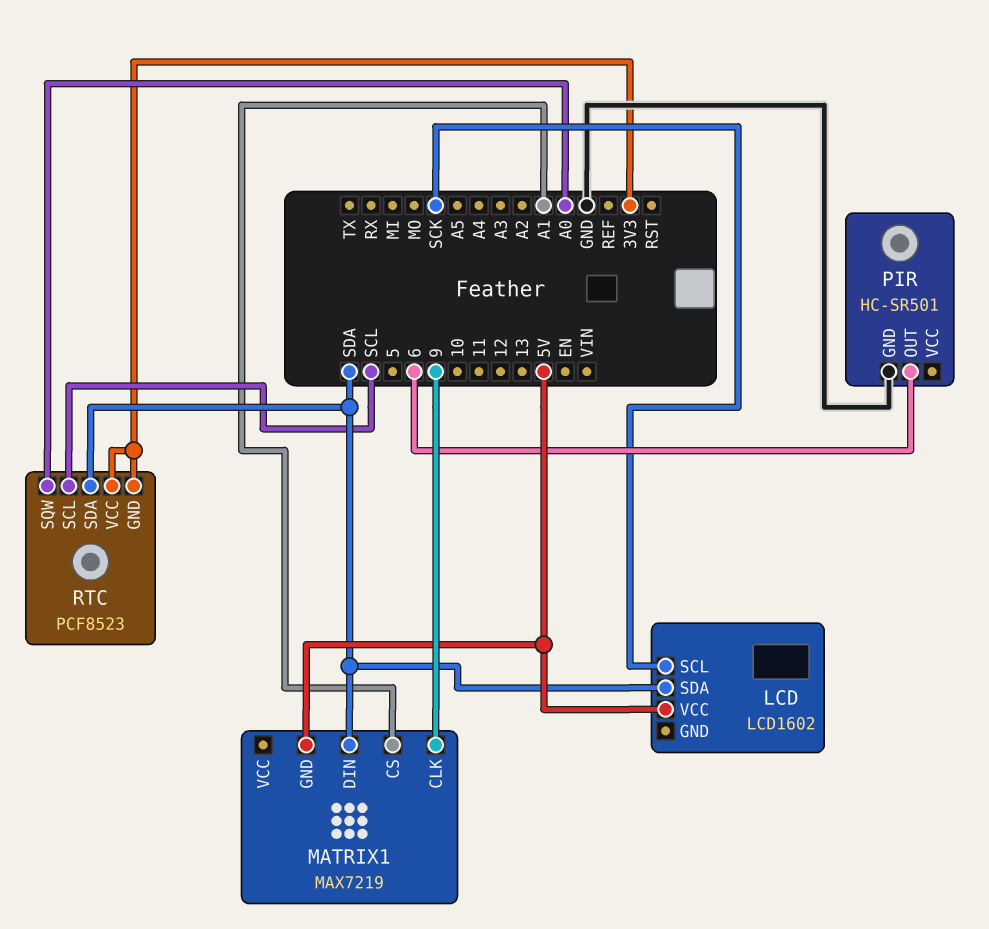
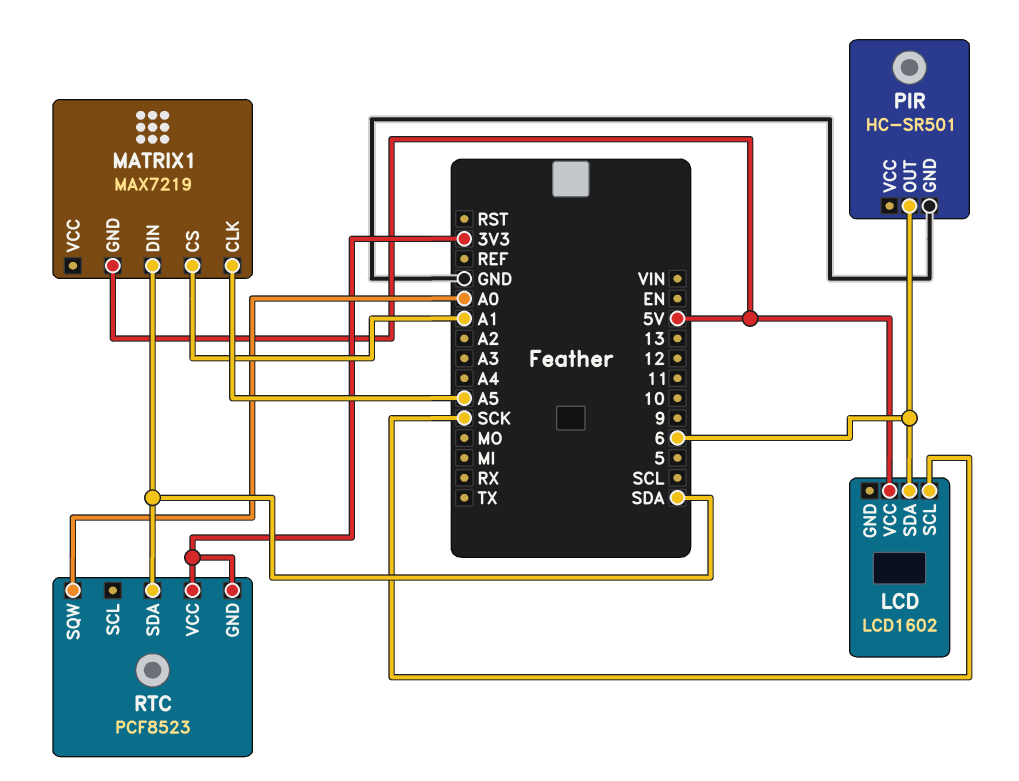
LCD pin SDA: SDA -> 6
MATRIX1 pin CLK: 9 -> A5
RTC pin SCL: SCL -> none

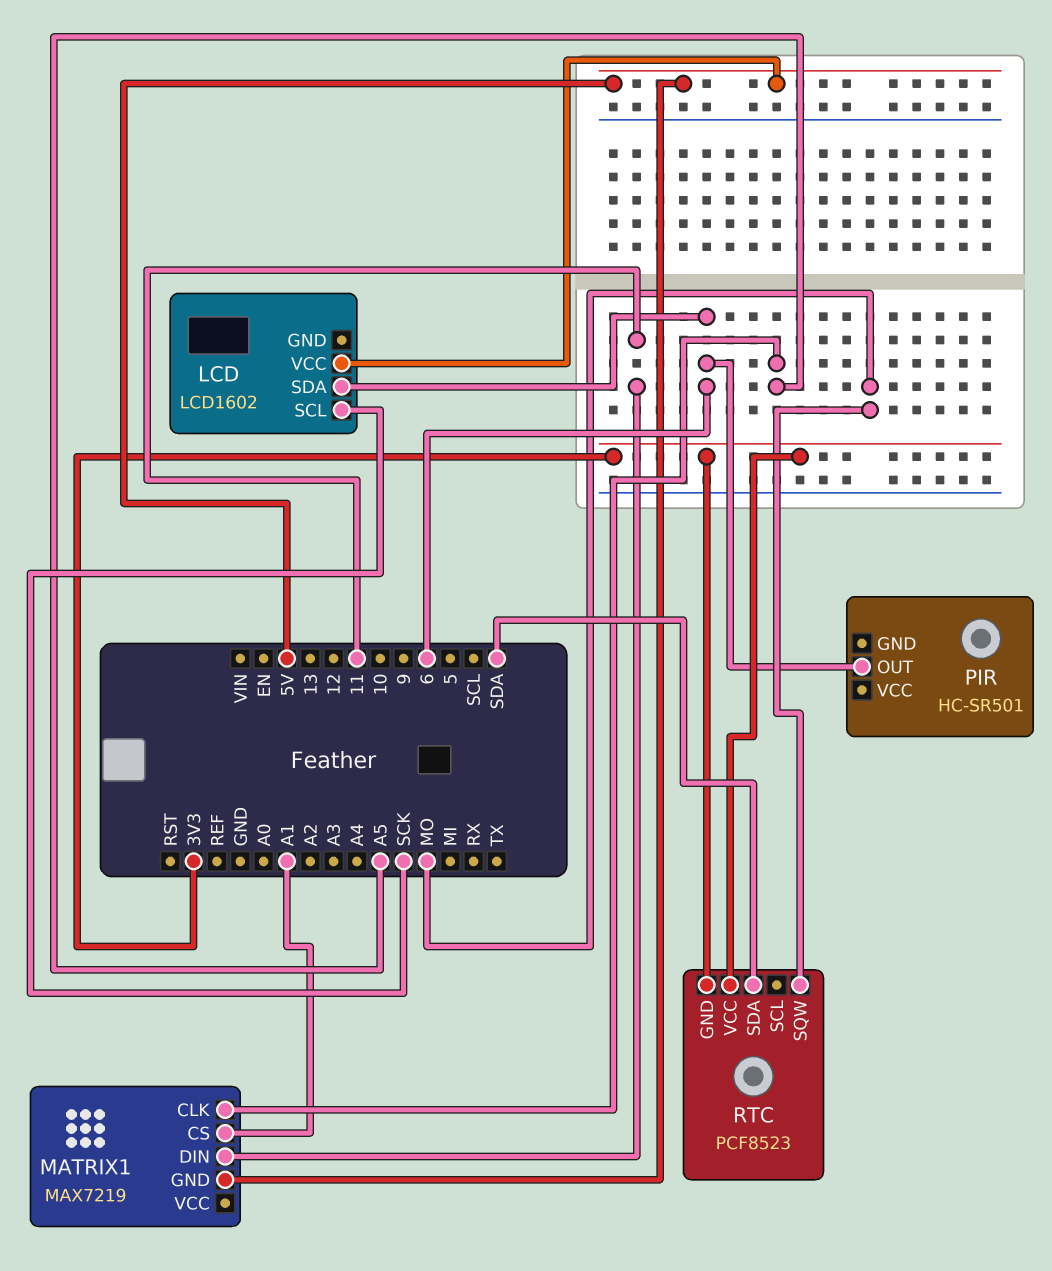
MATRIX1 pin DIN: SDA -> 11
PIR pin GND: GND -> none
RTC pin SQW: A0 -> MO

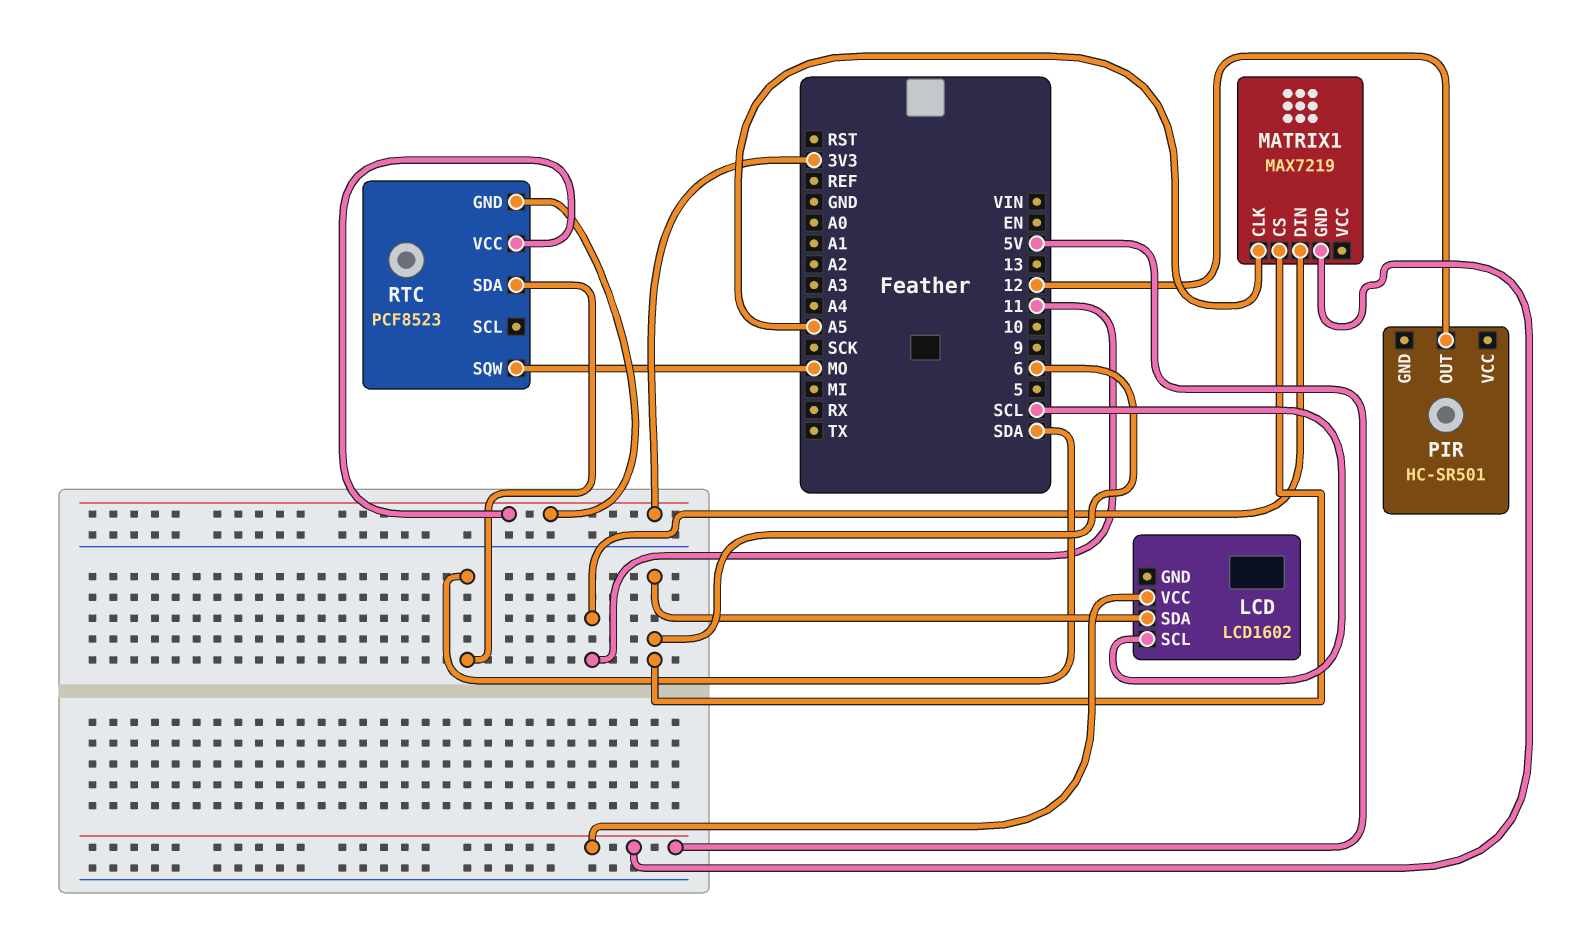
LCD pin SCL: SCK -> SCL
MATRIX1 pin CS: A1 -> 6
PIR pin OUT: 6 -> 12

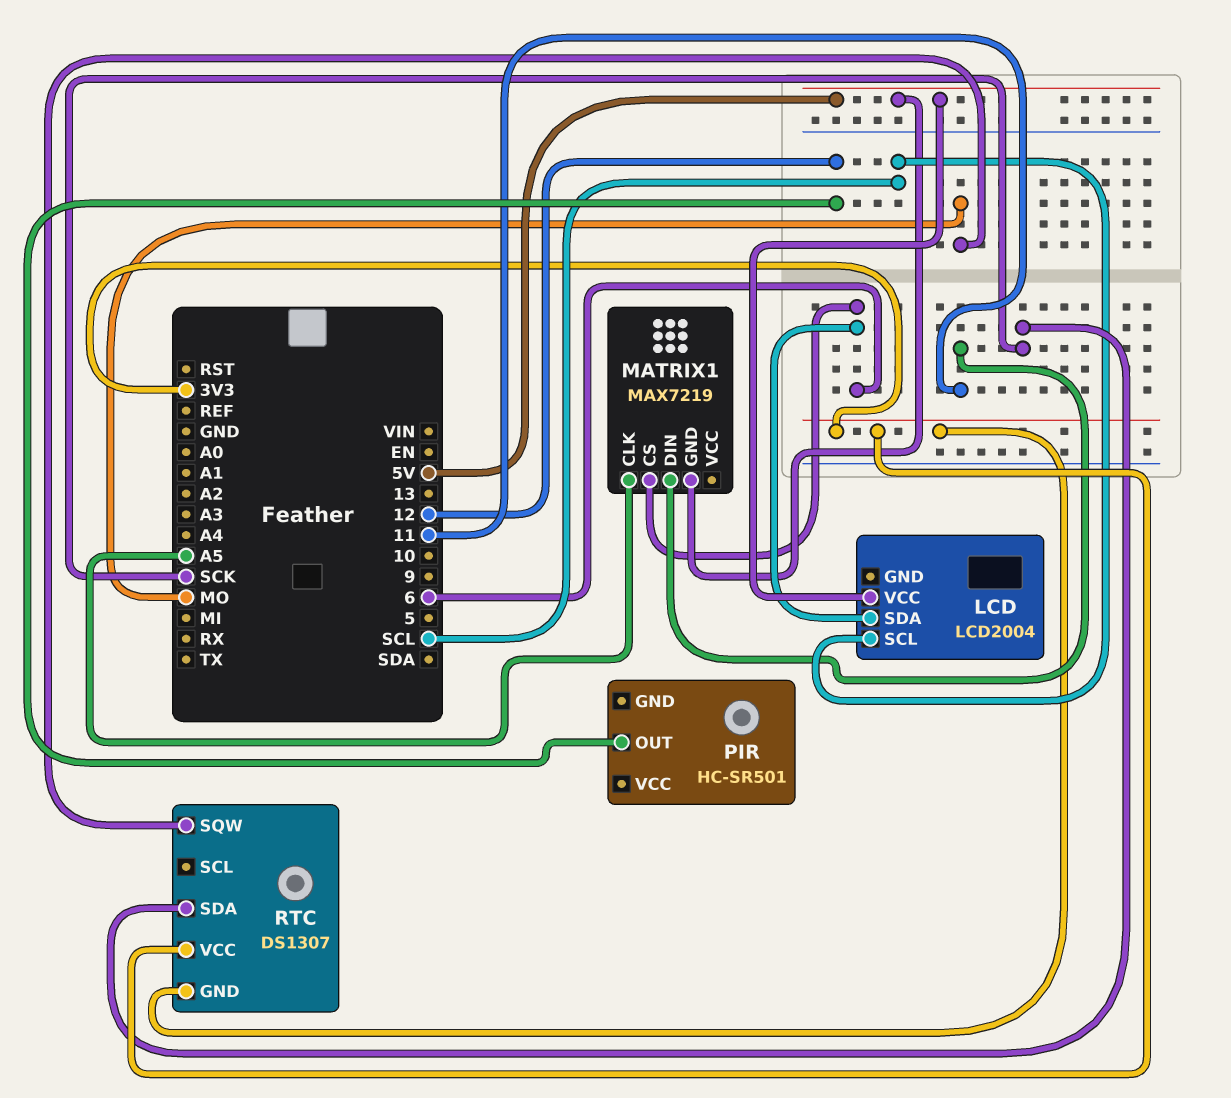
LCD: LCD1602 -> LCD2004
RTC: PCF8523 -> DS1307
RTC pin SDA: SDA -> SCK

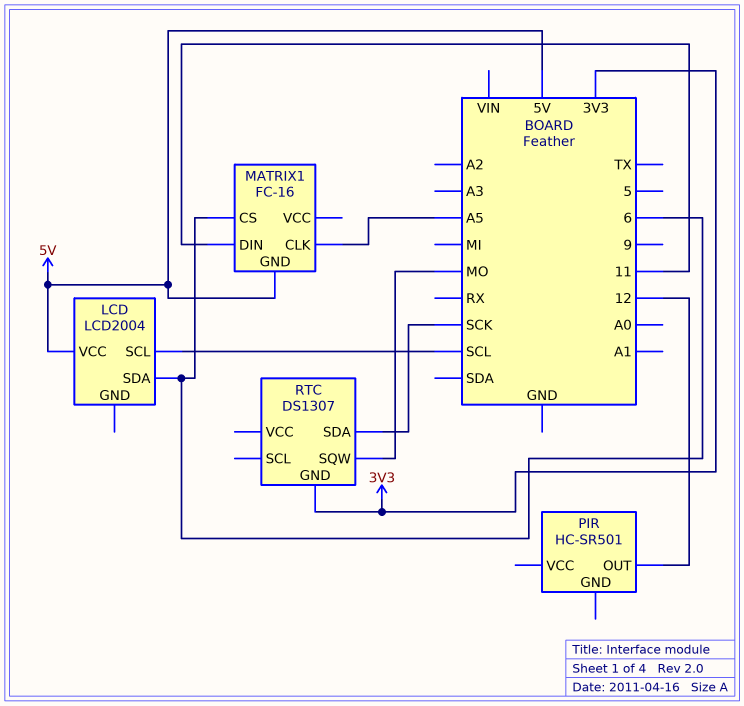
MATRIX1: MAX7219 -> FC-16
RTC pin VCC: 3V3 -> none

